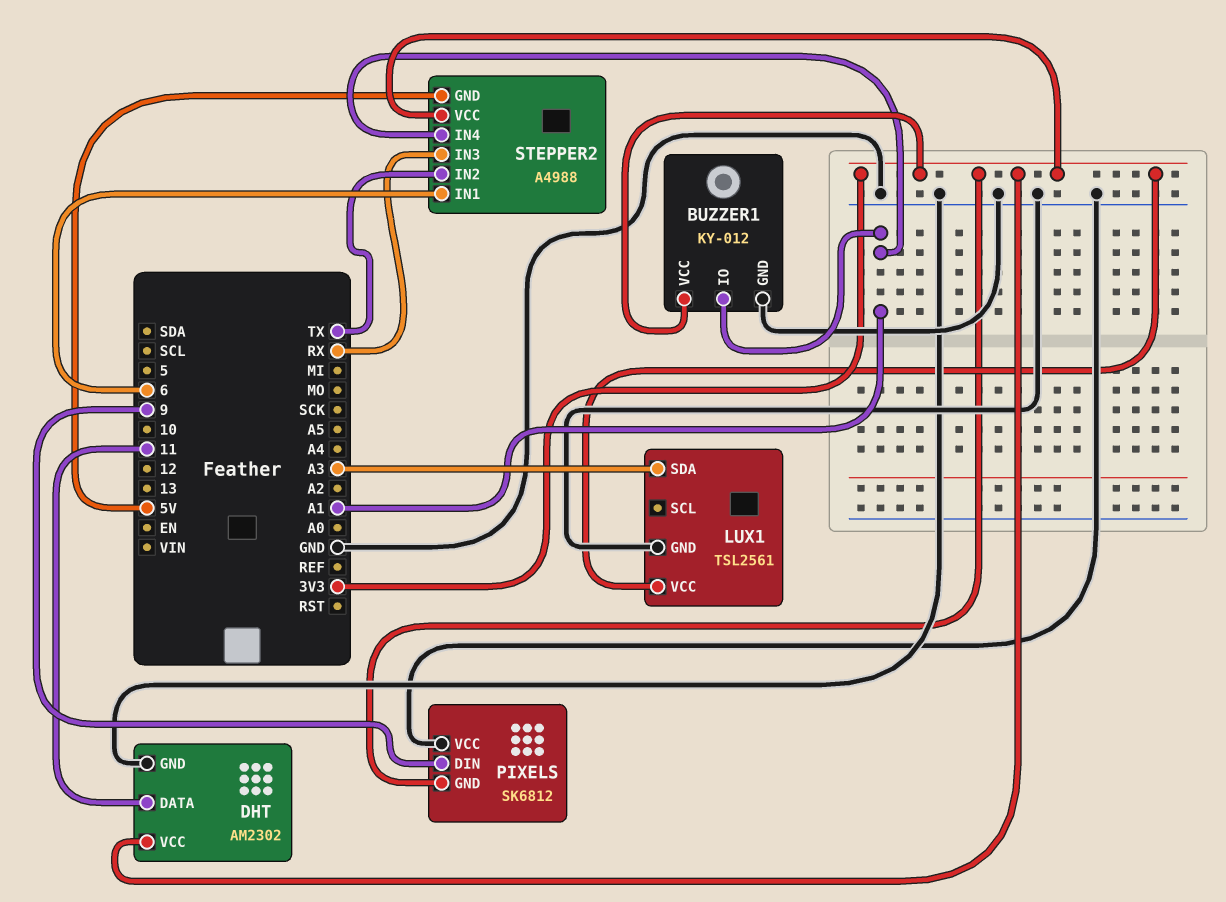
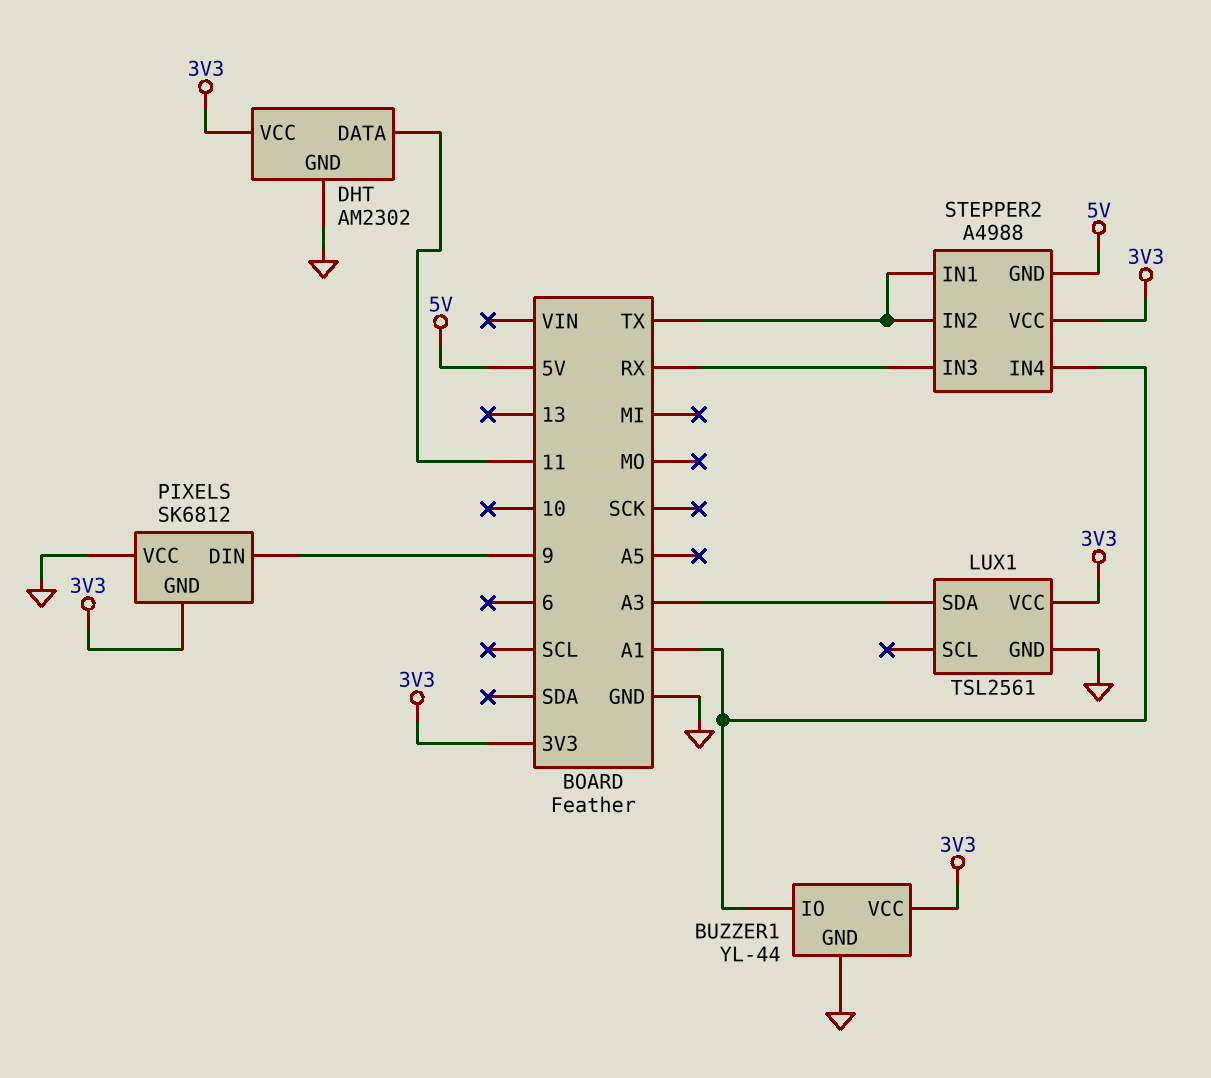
BUZZER1: KY-012 -> YL-44
STEPPER2 pin IN1: 6 -> TX

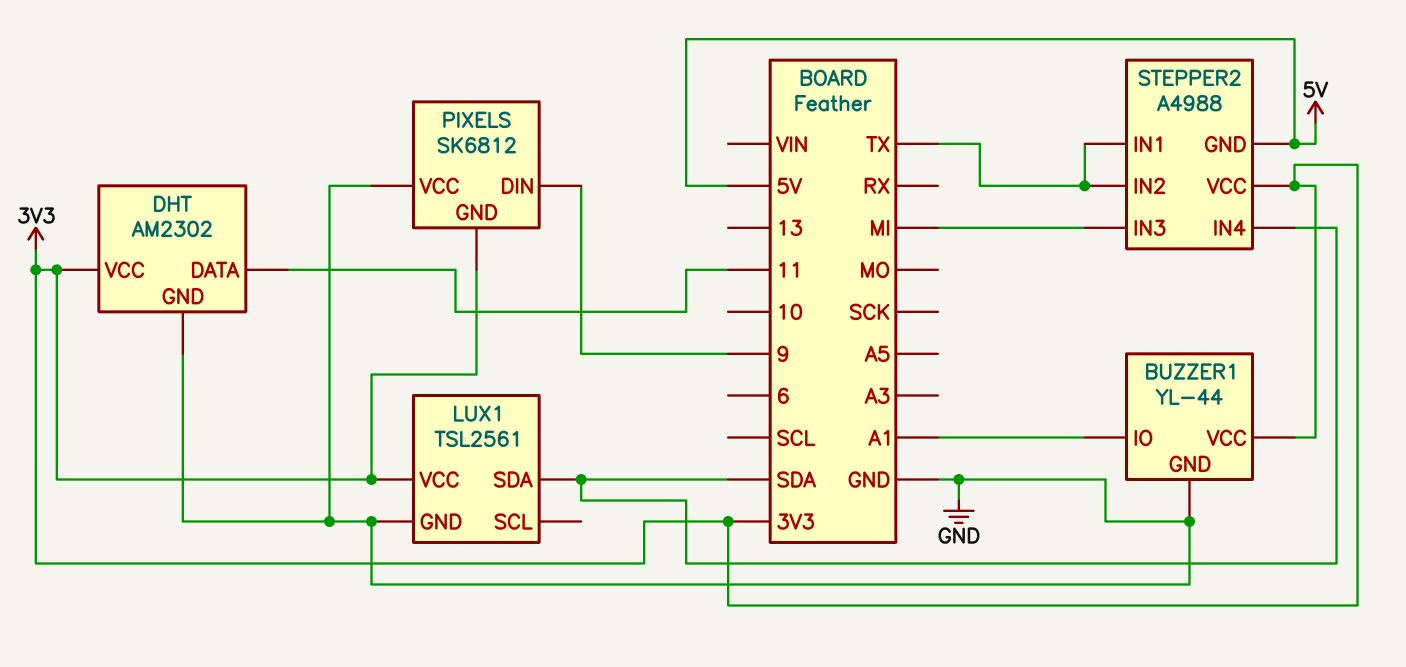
LUX1 pin SDA: A3 -> SDA
STEPPER2 pin IN3: RX -> MI
STEPPER2 pin IN4: A1 -> SDA

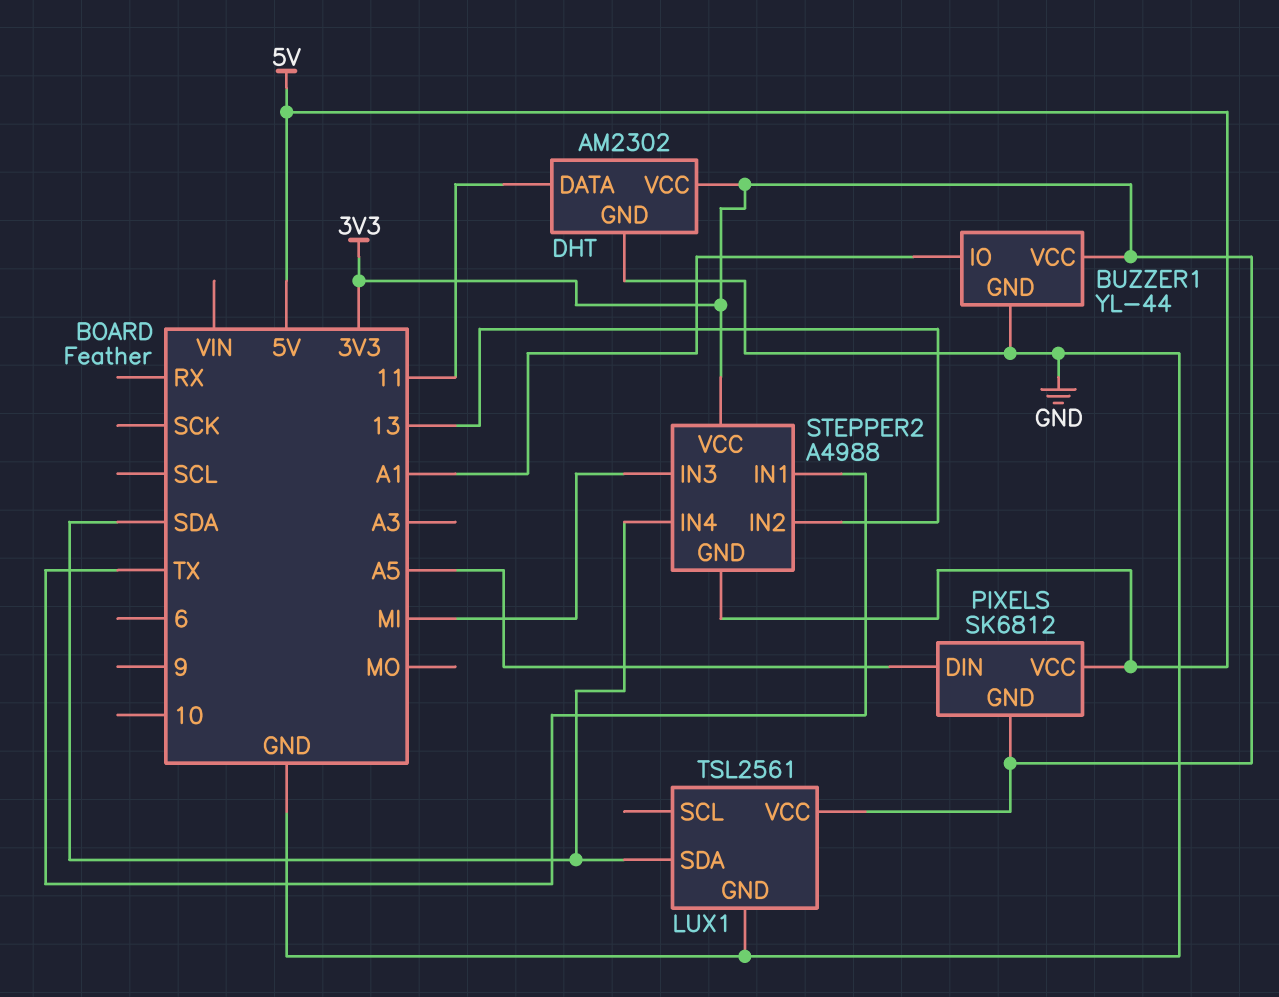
PIXELS pin DIN: 9 -> A5
PIXELS pin VCC: GND -> 5V
STEPPER2 pin IN2: TX -> 13

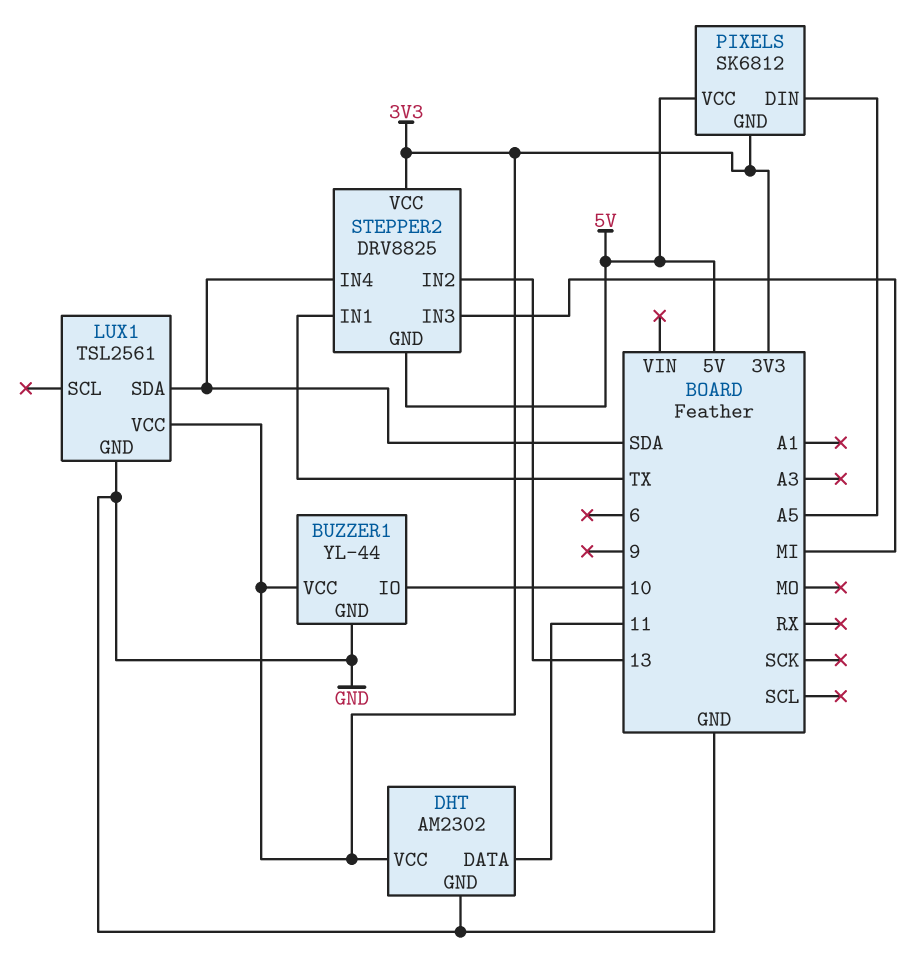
BUZZER1 pin IO: A1 -> 10
STEPPER2: A4988 -> DRV8825

